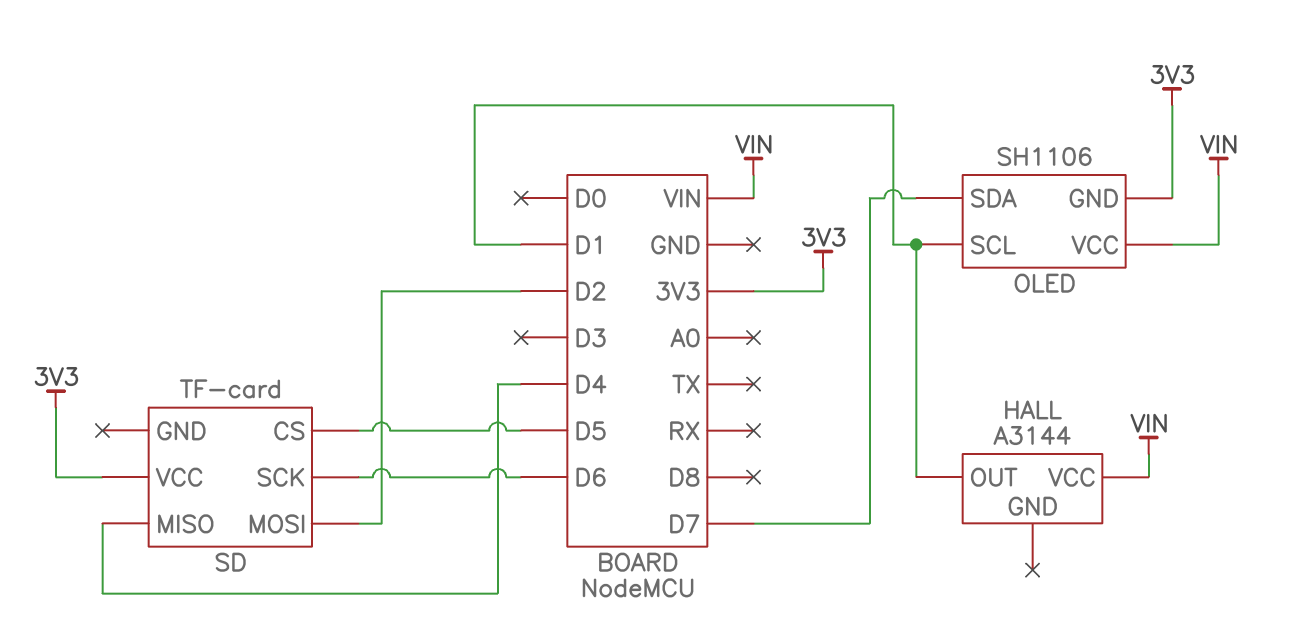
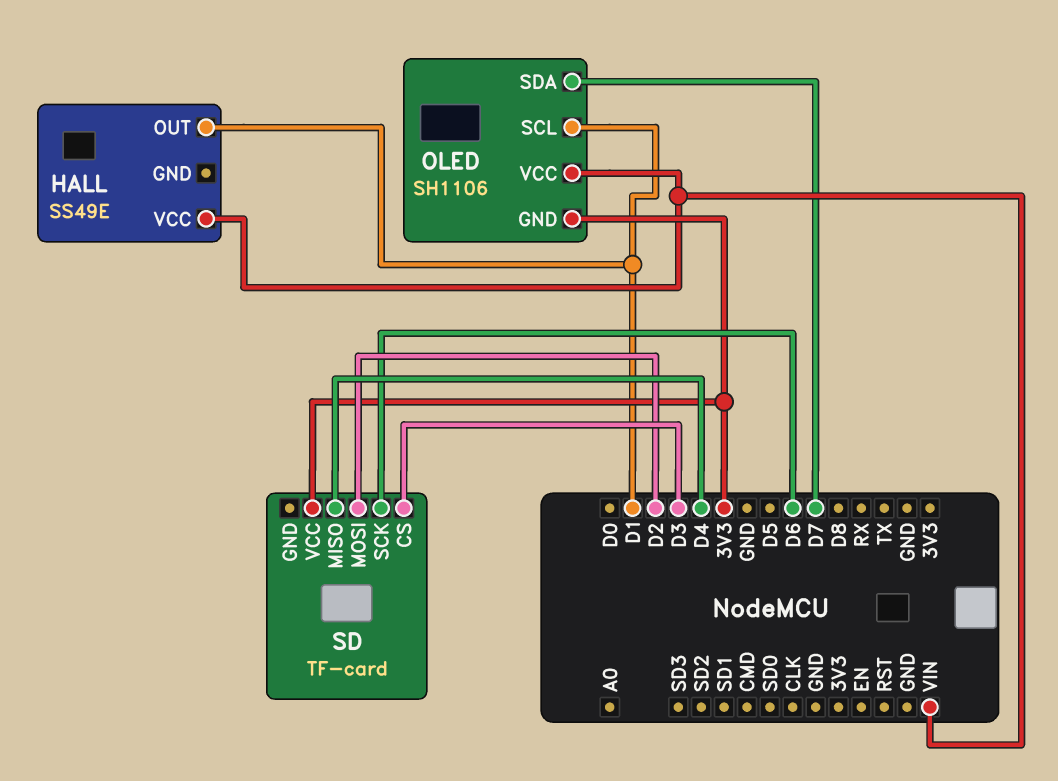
HALL: A3144 -> SS49E
SD pin CS: D5 -> D3

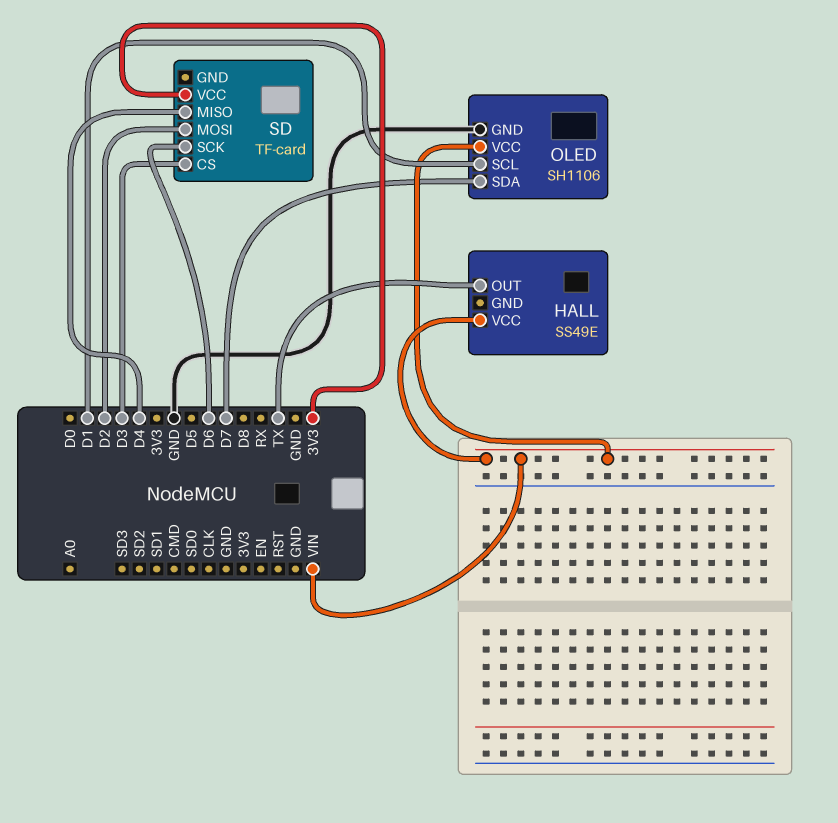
HALL pin OUT: D1 -> TX
OLED pin GND: 3V3 -> GND

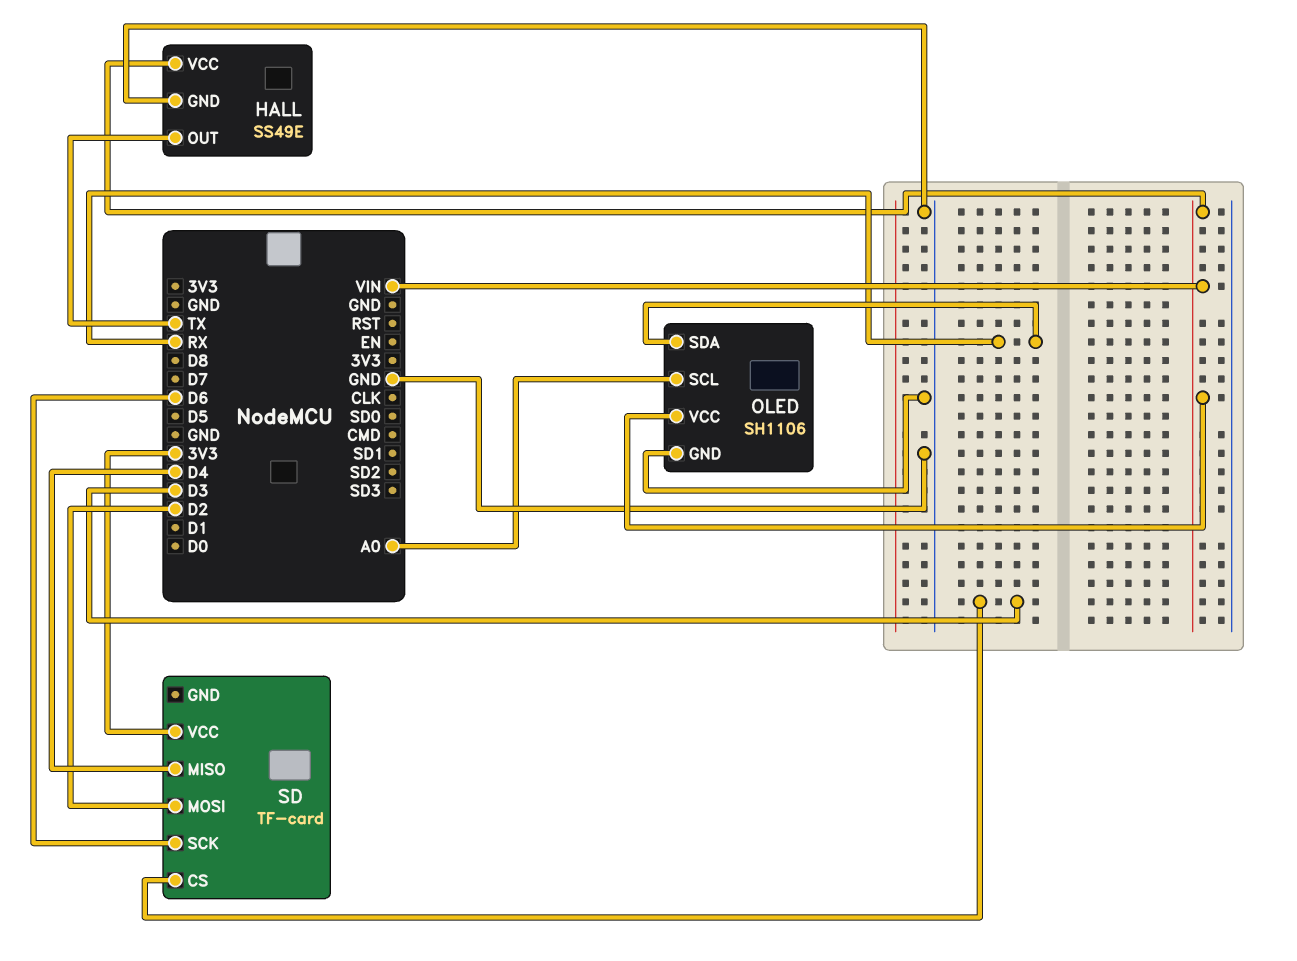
HALL pin GND: none -> GND
OLED pin SCL: D1 -> A0
OLED pin SDA: D7 -> RX

